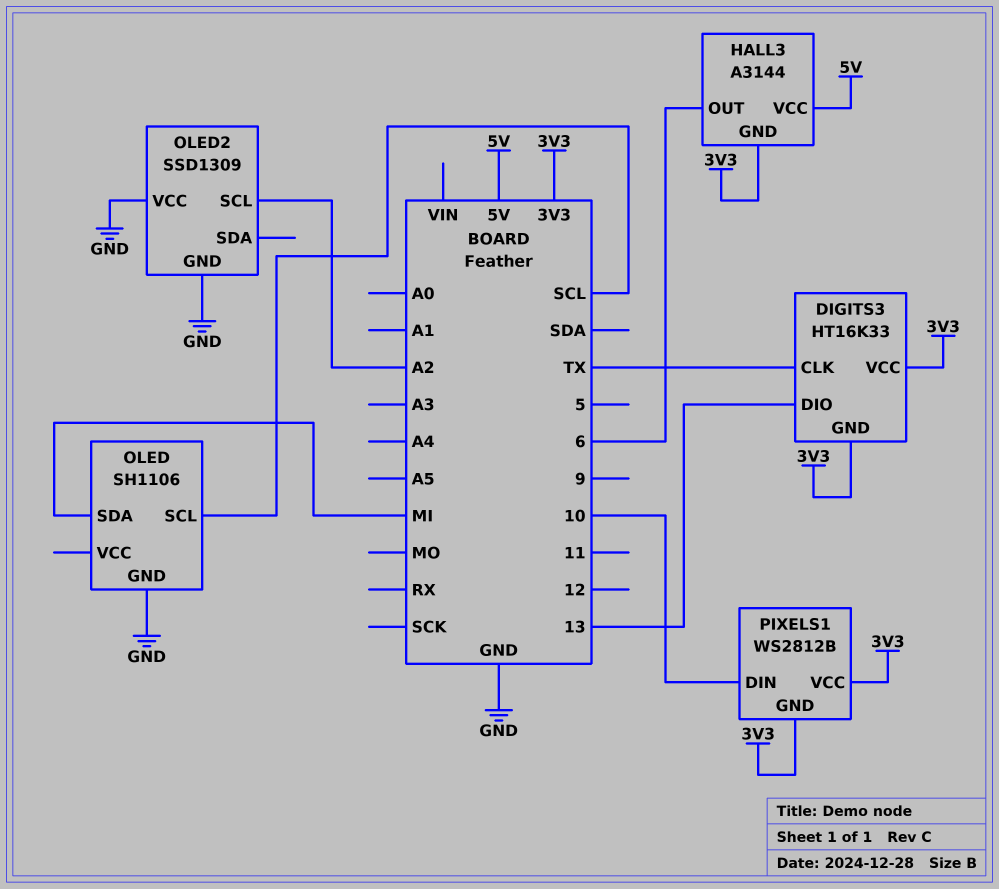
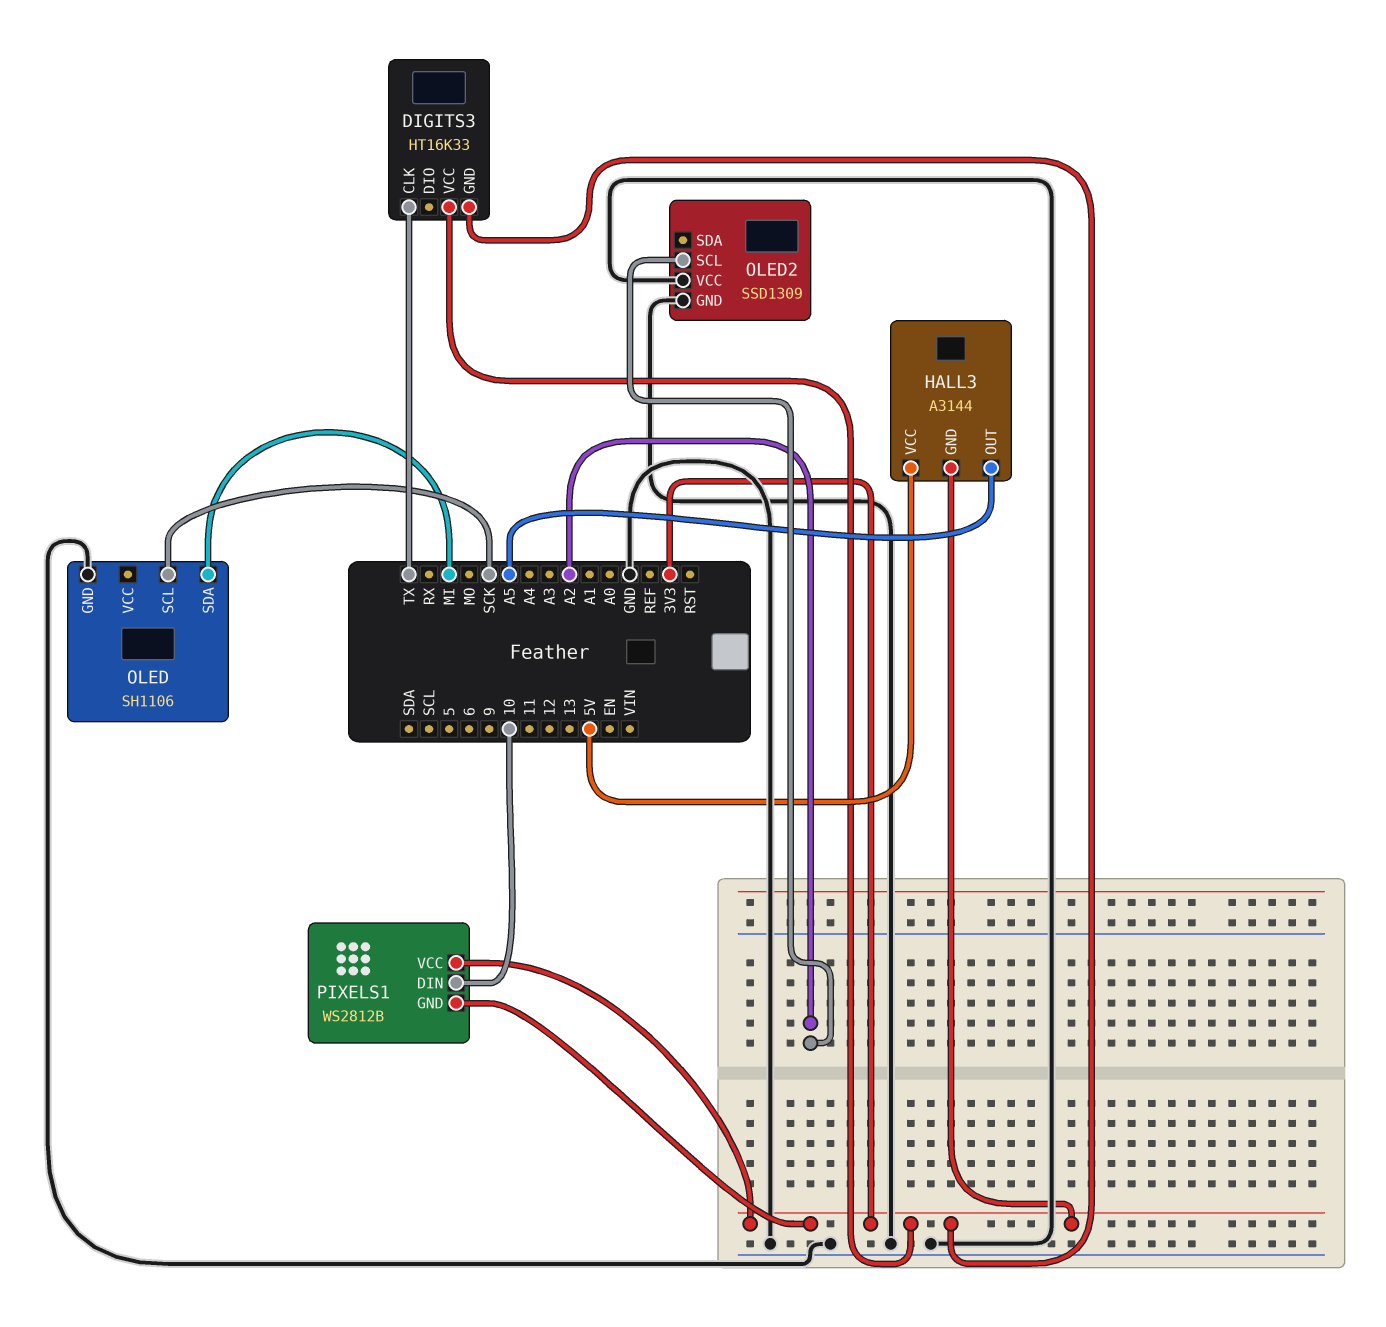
DIGITS3 pin DIO: 13 -> none
HALL3 pin OUT: 6 -> A5
OLED pin SCL: SCL -> SCK

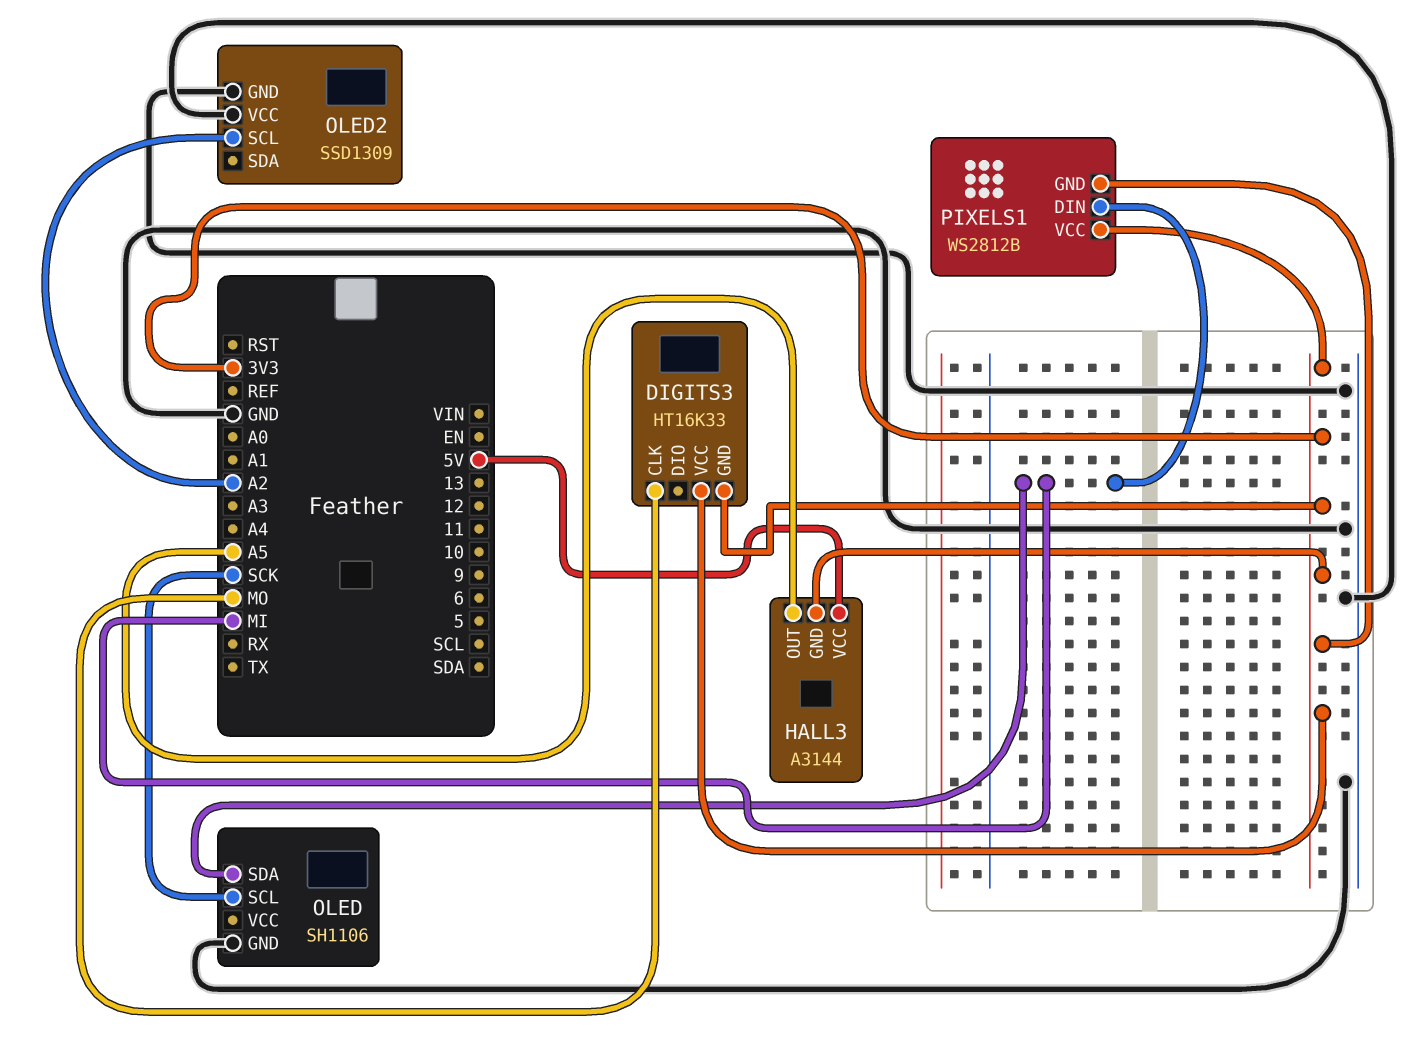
DIGITS3 pin CLK: TX -> MO
PIXELS1 pin DIN: 10 -> MI

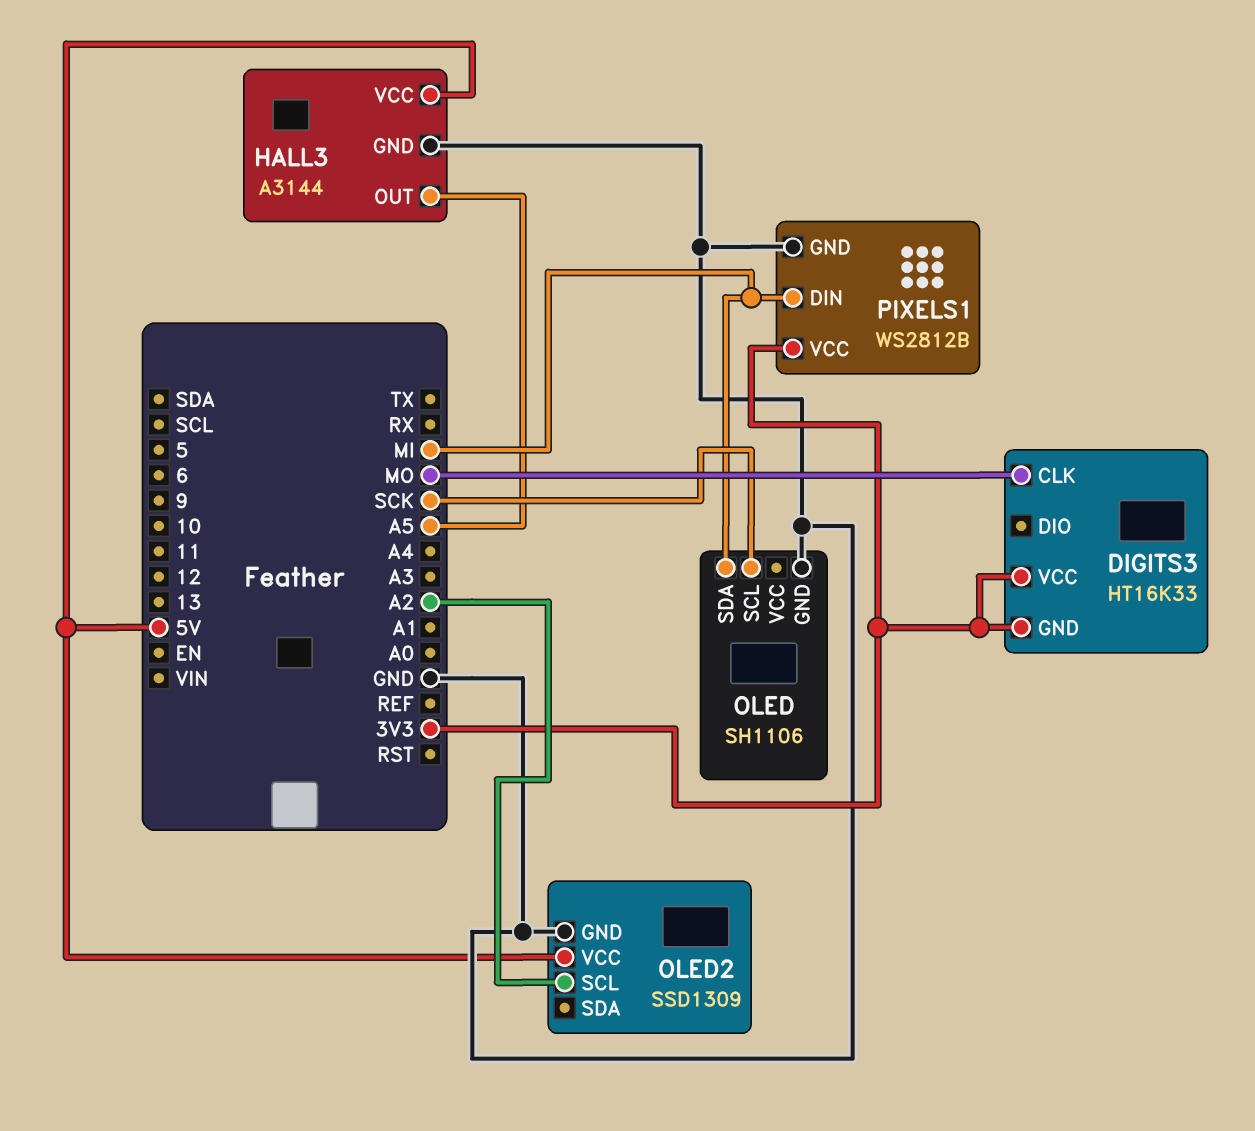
HALL3 pin GND: 3V3 -> GND
OLED2 pin VCC: GND -> 5V
PIXELS1 pin GND: 3V3 -> GND

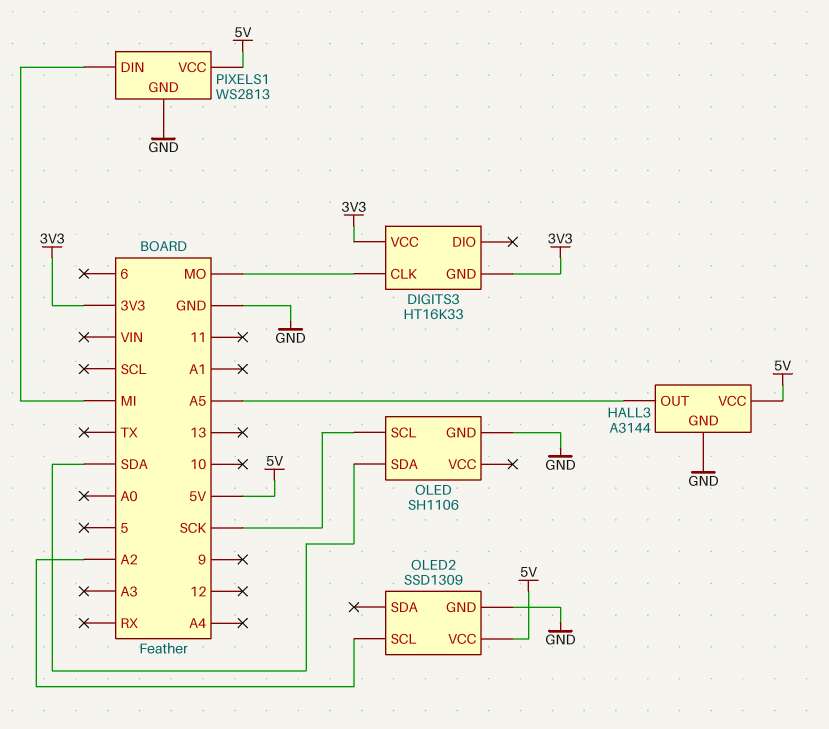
OLED pin SDA: MI -> SDA
PIXELS1: WS2812B -> WS2813
PIXELS1 pin VCC: 3V3 -> 5V

